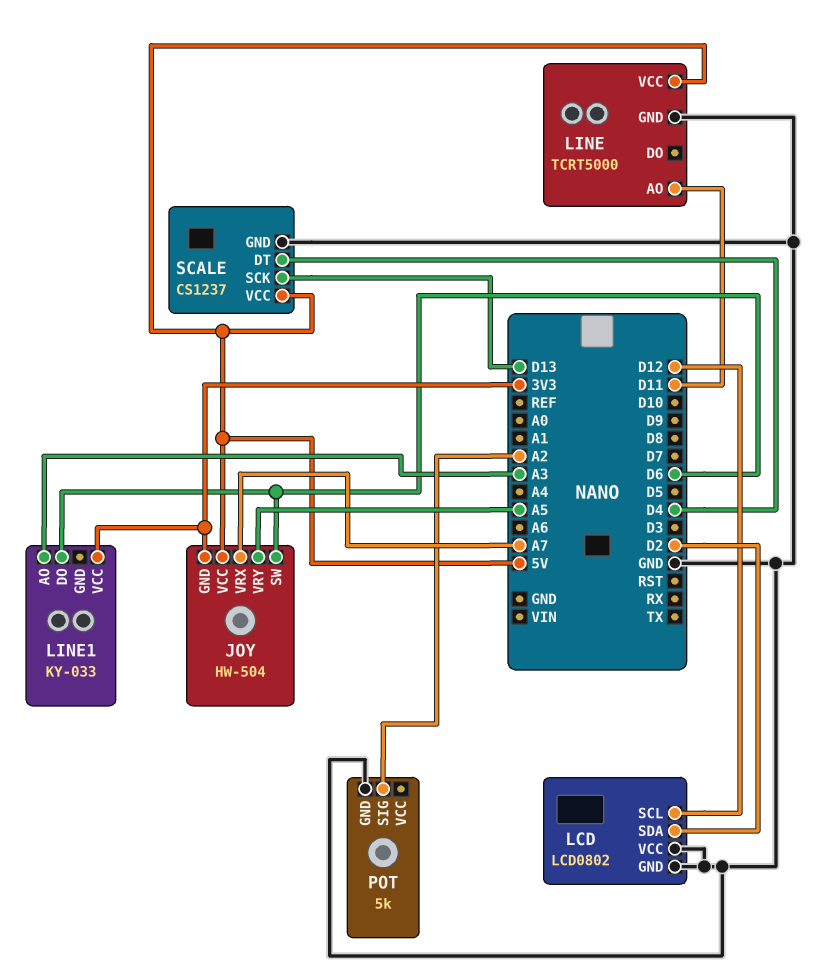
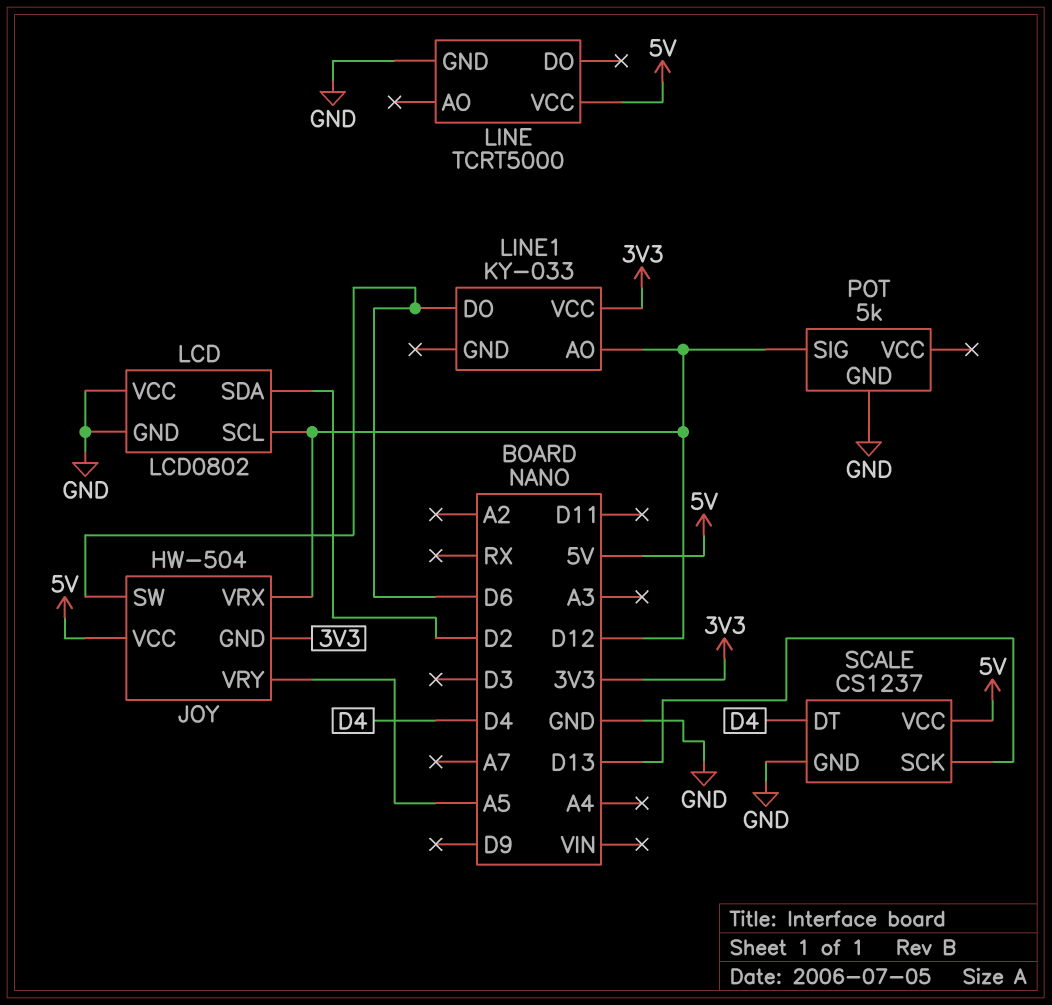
JOY pin VRX: A7 -> D12
LINE pin AO: D11 -> none
LINE1 pin AO: A3 -> D12
POT pin SIG: A2 -> D12

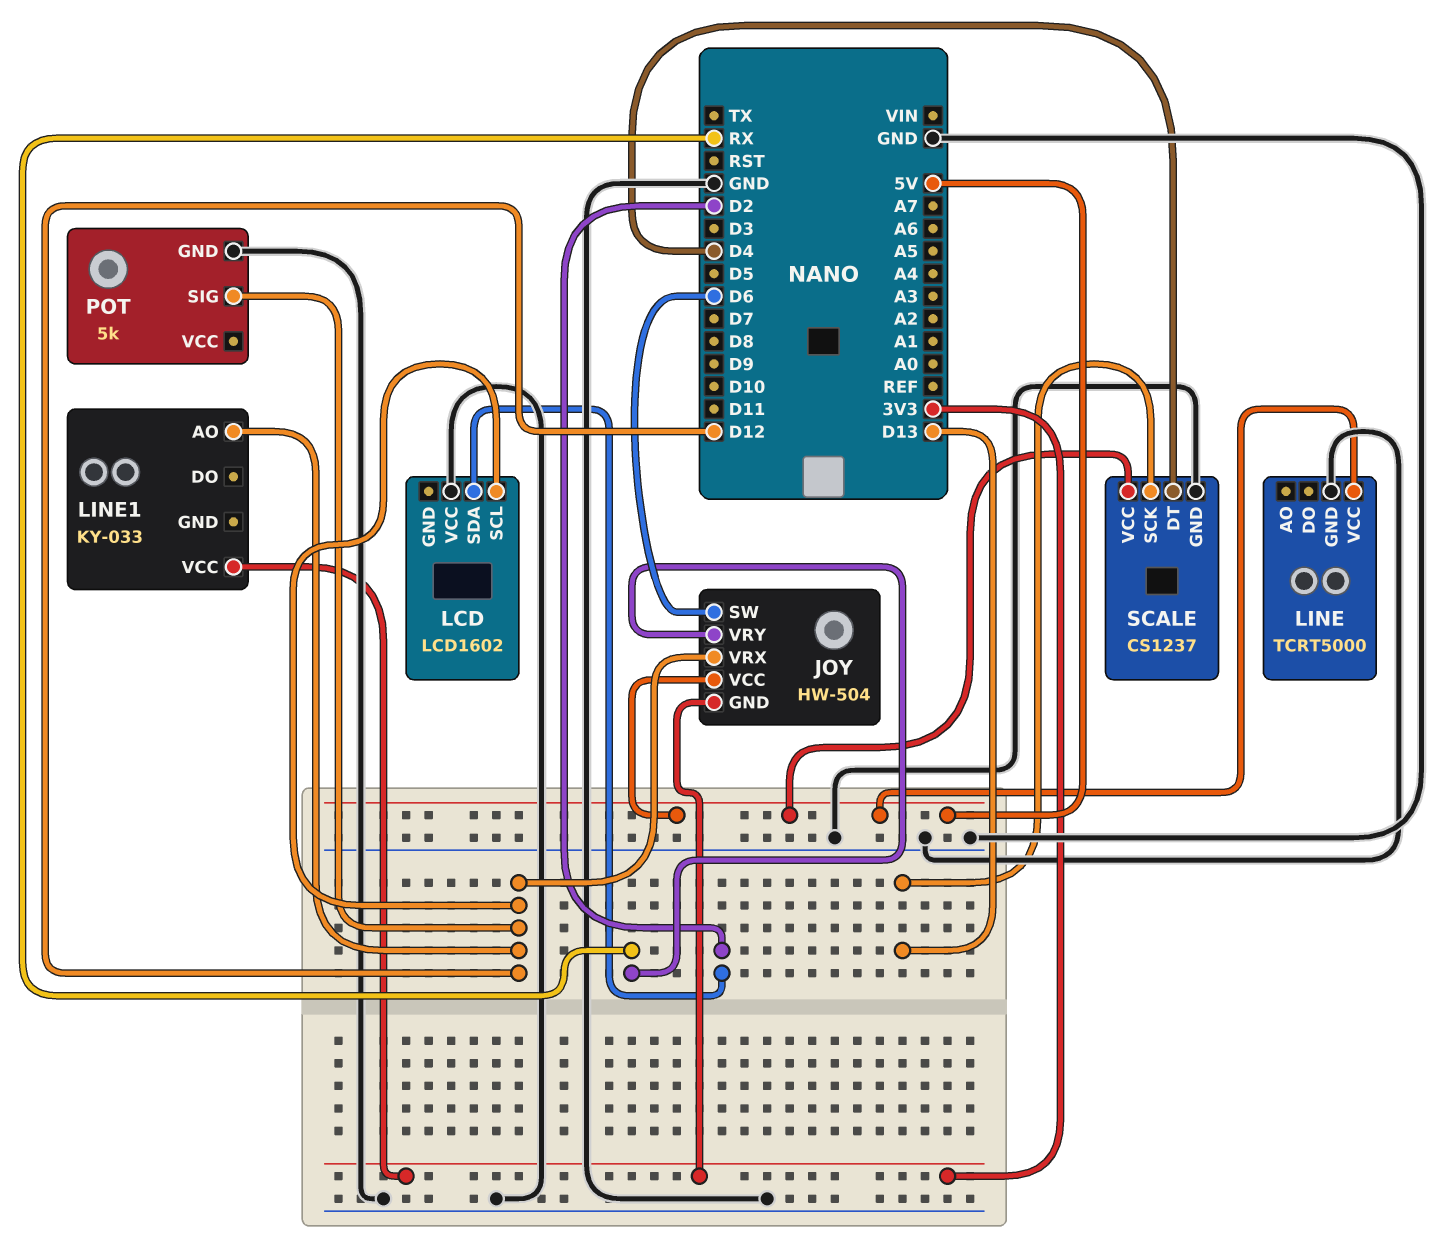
JOY pin VRY: A5 -> RX
LCD: LCD0802 -> LCD1602
LCD pin GND: GND -> none
LINE1 pin DO: D6 -> none

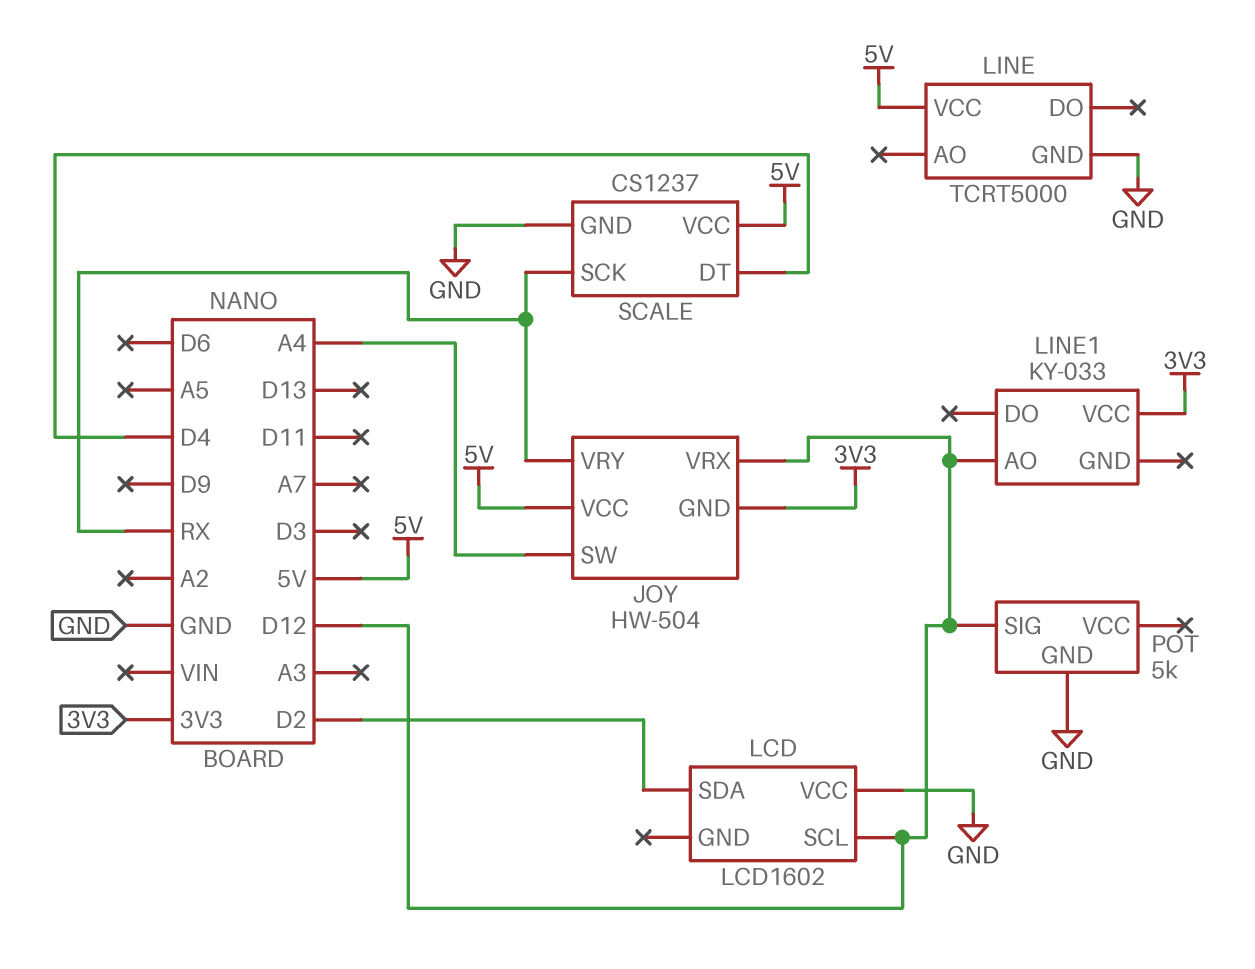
JOY pin SW: D6 -> A4
SCALE pin SCK: D13 -> RX

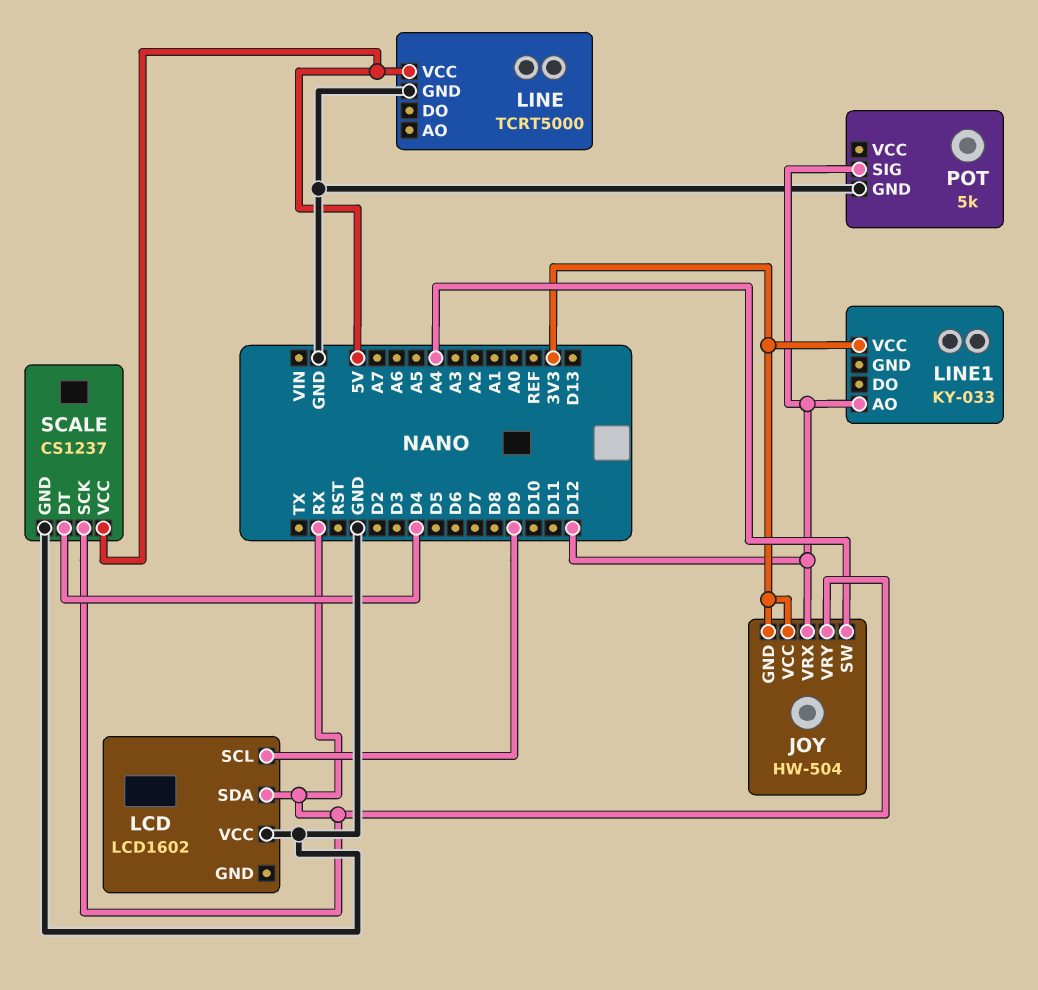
JOY pin VCC: 5V -> 3V3
LCD pin SCL: D12 -> D9
LCD pin SDA: D2 -> RX

